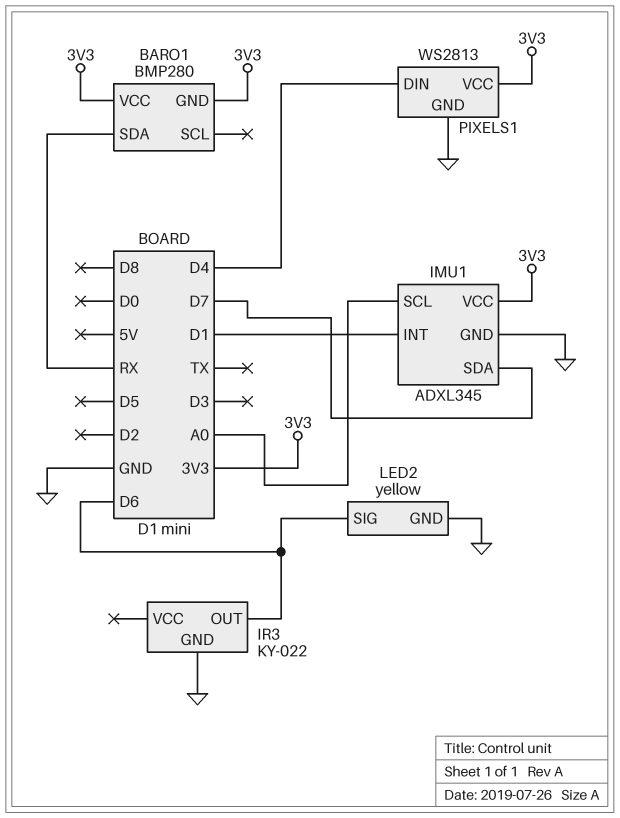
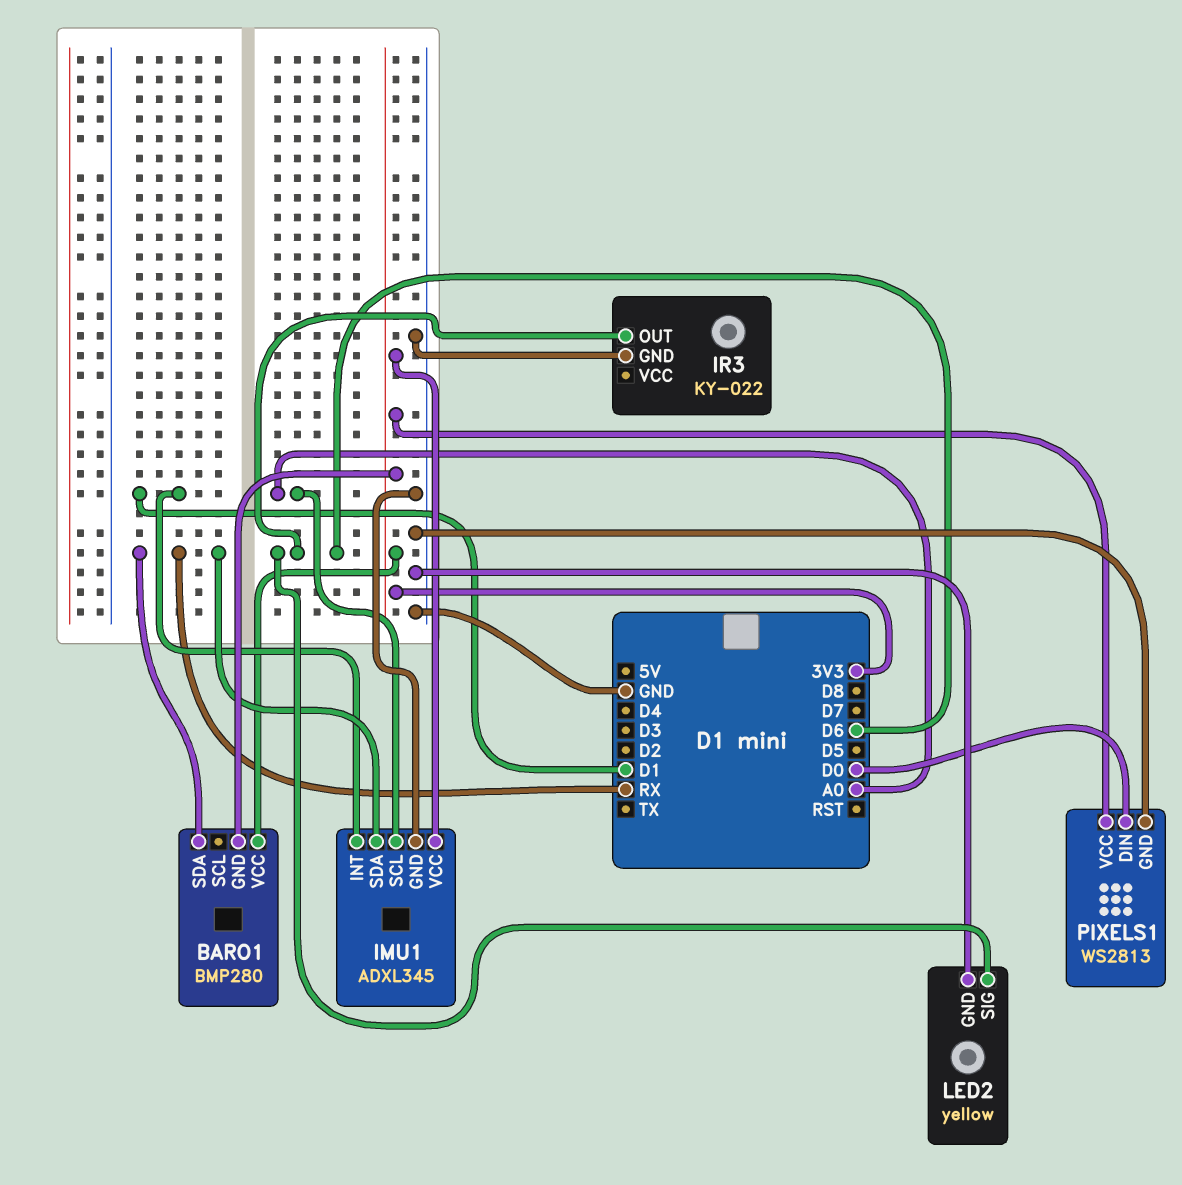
IMU1 pin SDA: D7 -> RX
PIXELS1 pin DIN: D4 -> D0

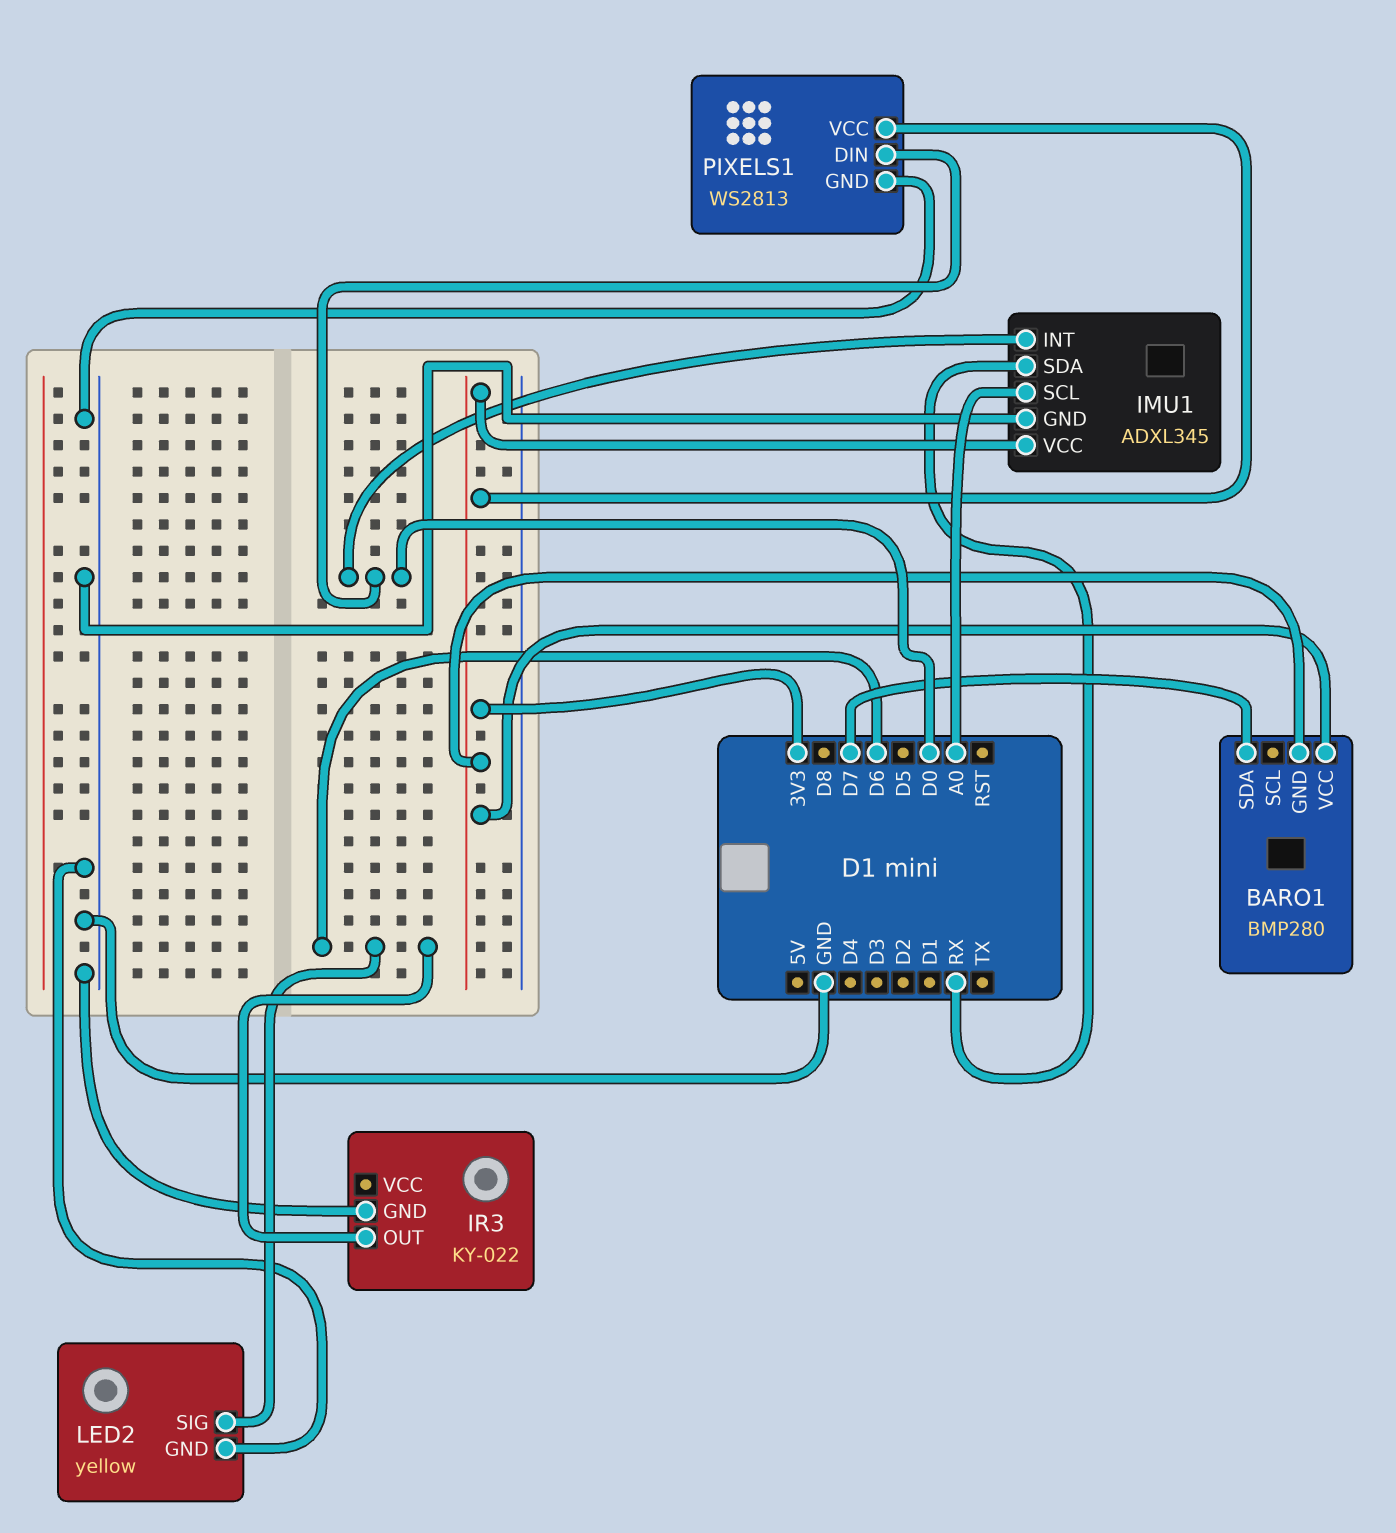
BARO1 pin SDA: RX -> D7
IMU1 pin INT: D1 -> D0

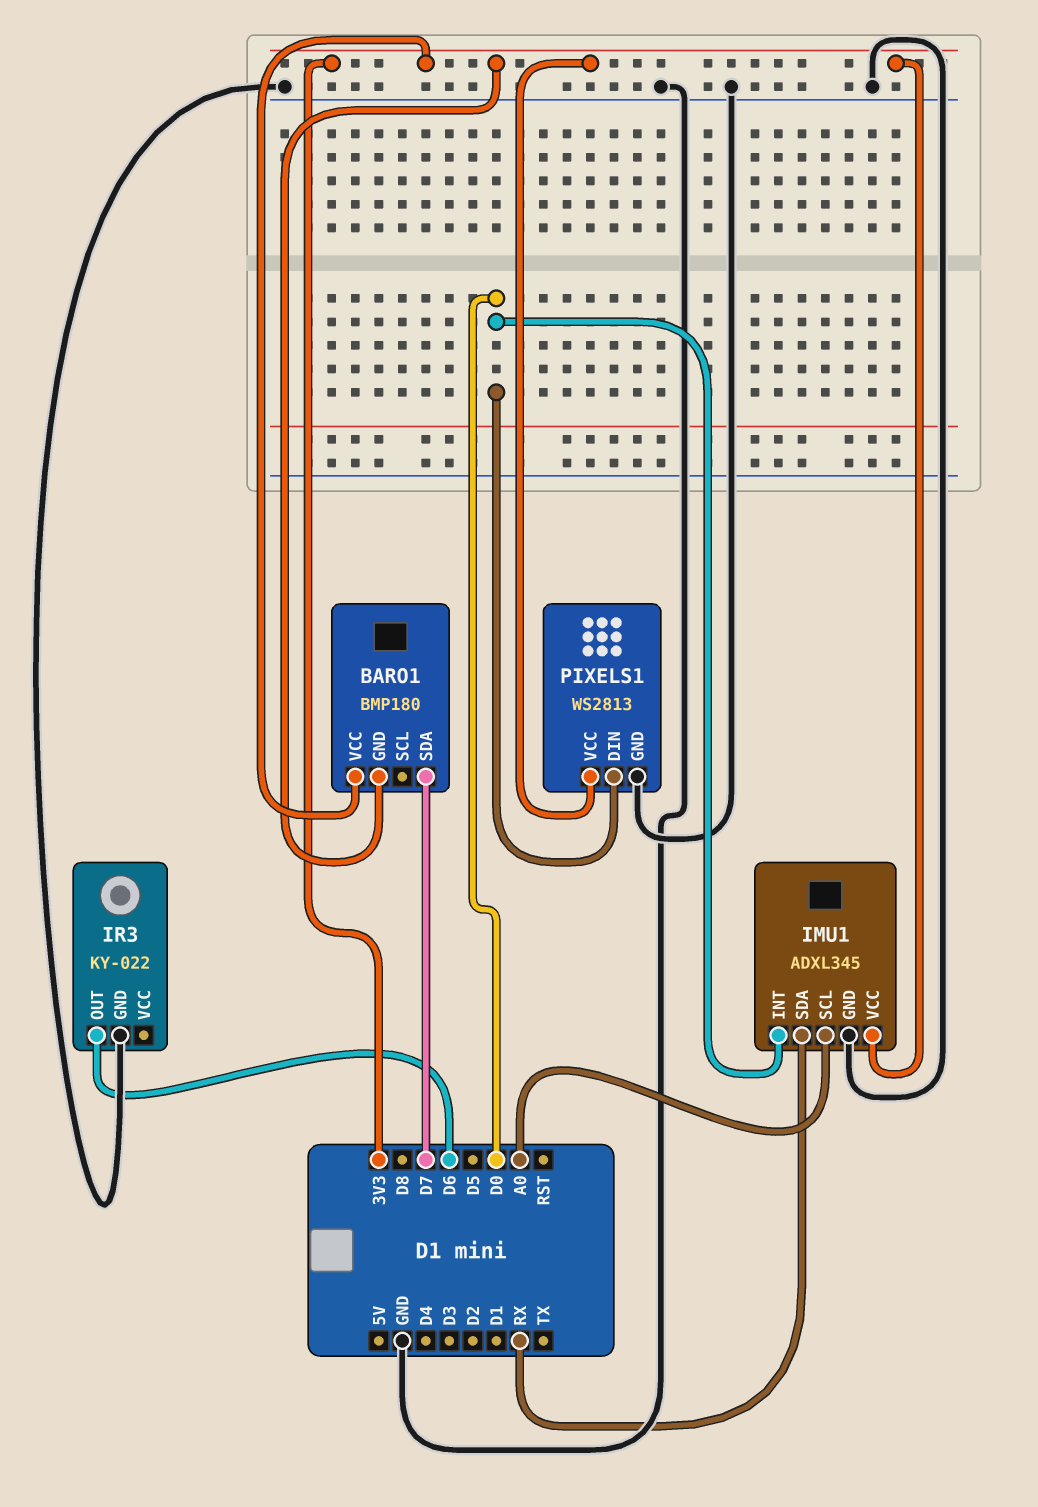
BARO1: BMP280 -> BMP180
LED2: yellow -> none
LED2 pin GND: GND -> none
LED2 pin SIG: D6 -> none

